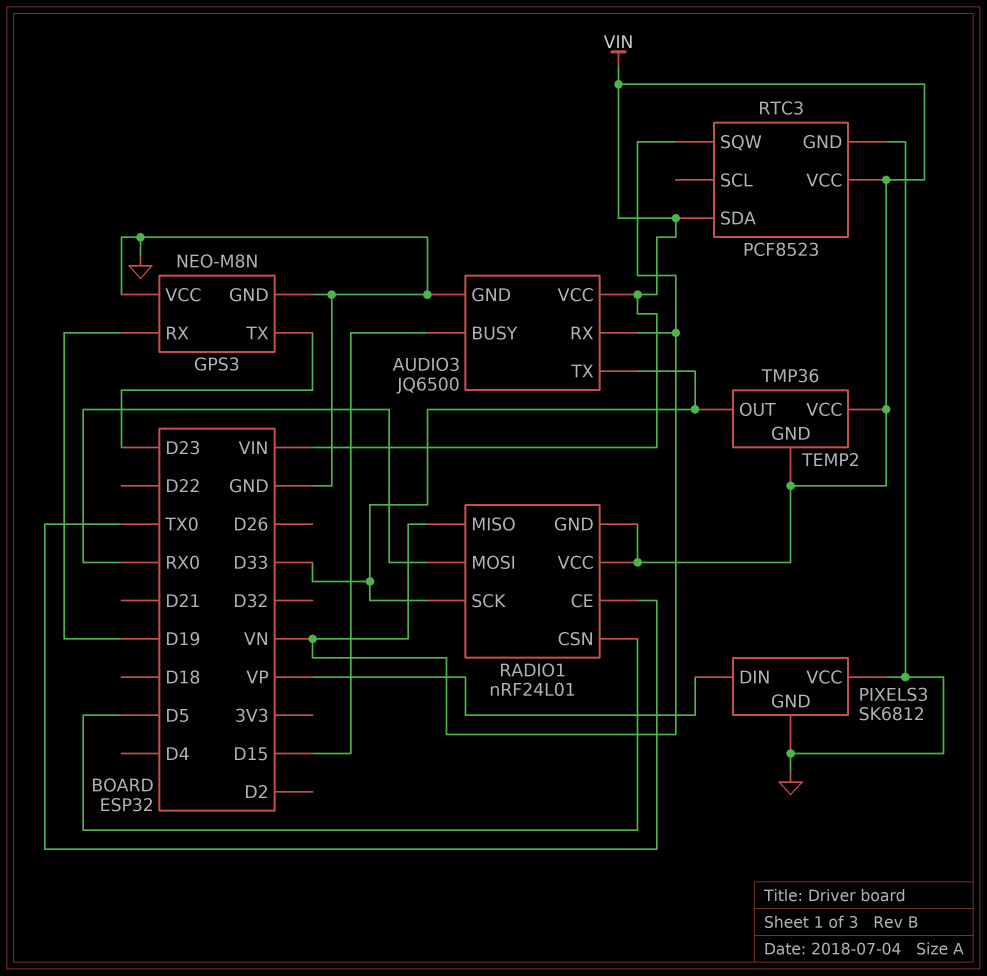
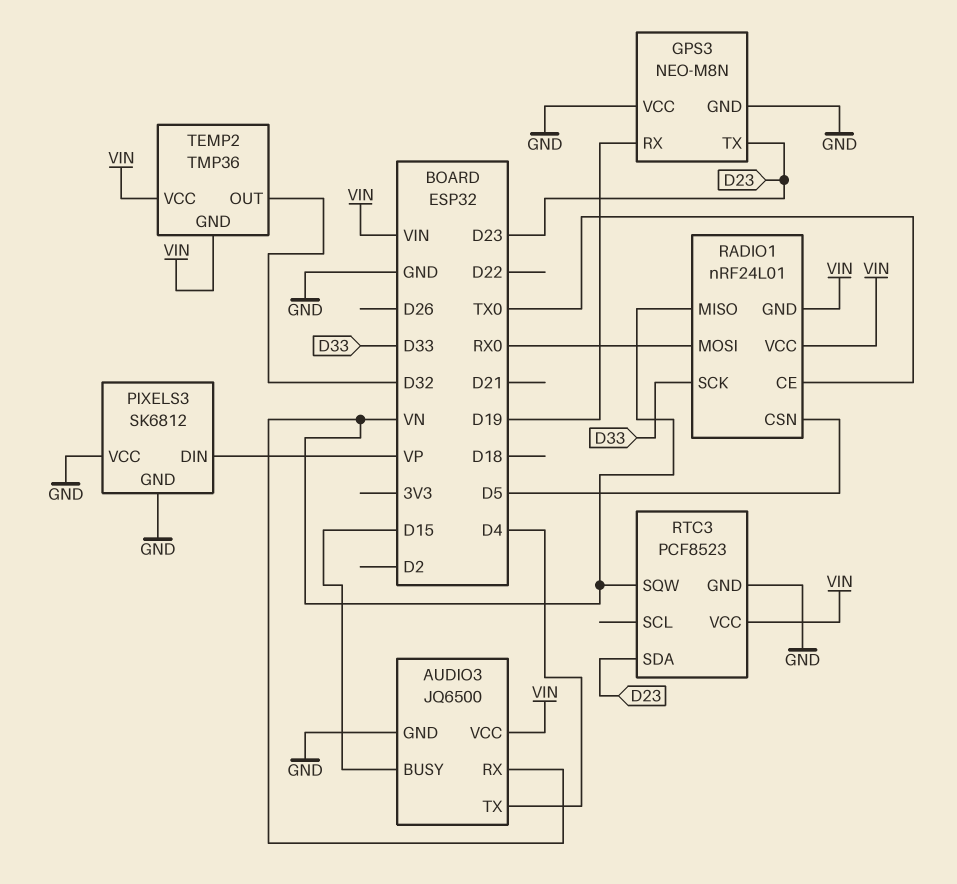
AUDIO3 pin TX: D33 -> D4
RTC3 pin SDA: VIN -> D23
TEMP2 pin OUT: D33 -> D32

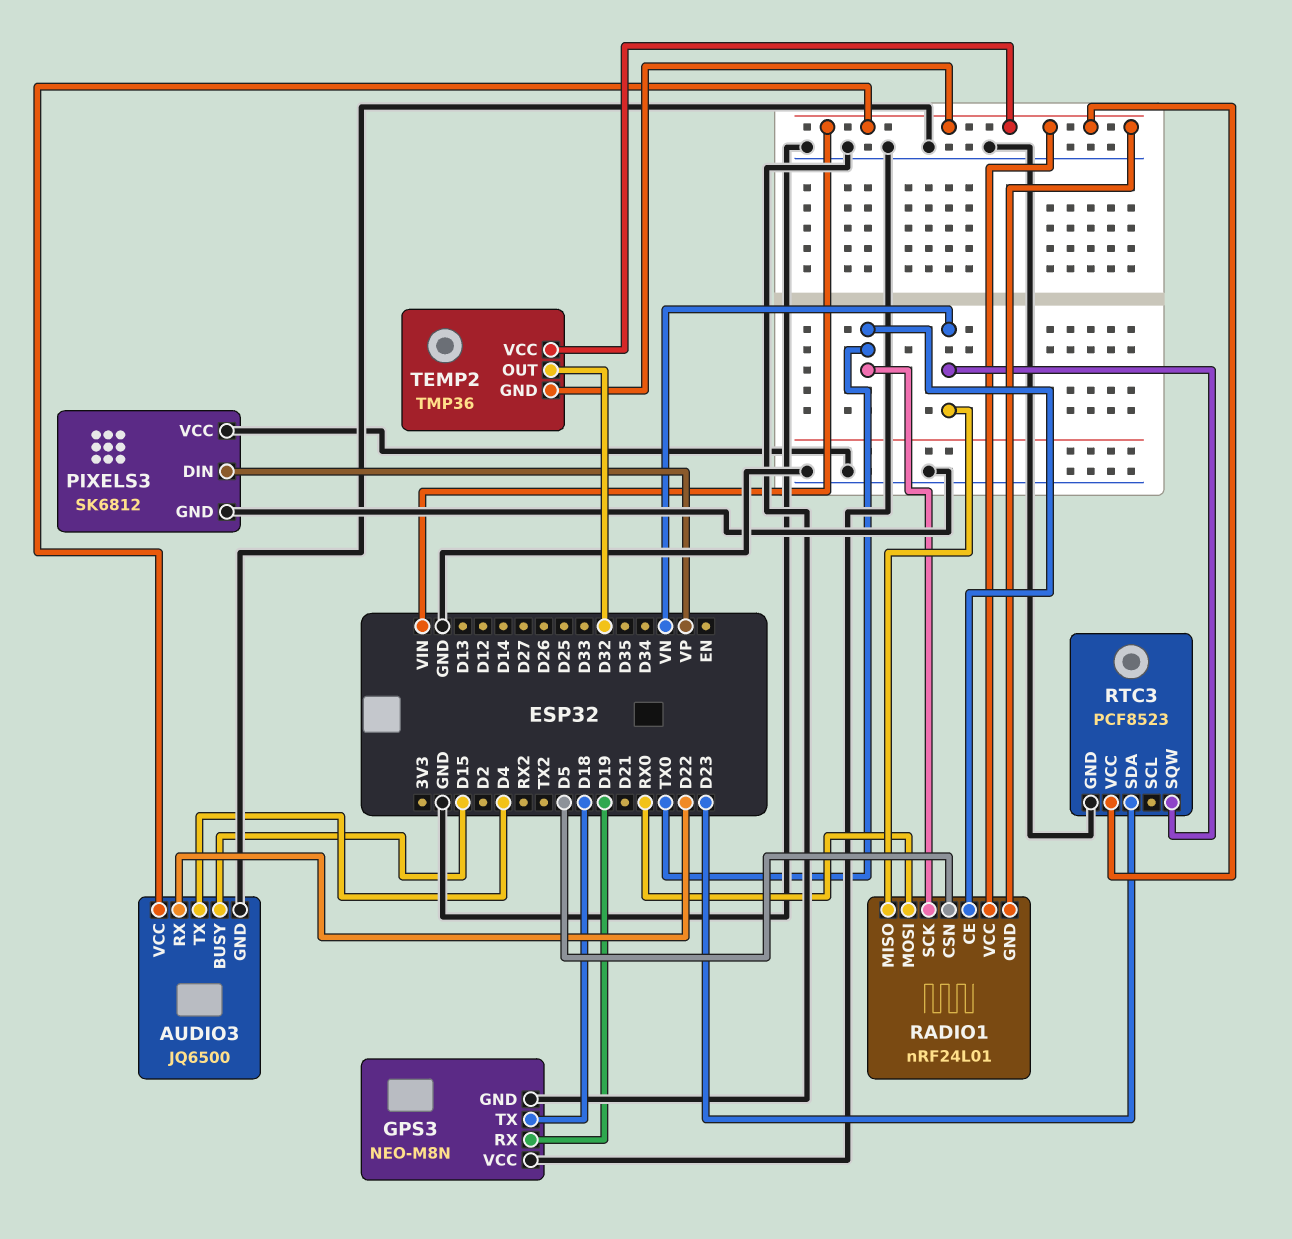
AUDIO3 pin RX: VN -> D22
GPS3 pin TX: D23 -> D18
RADIO1 pin SCK: D33 -> TX0

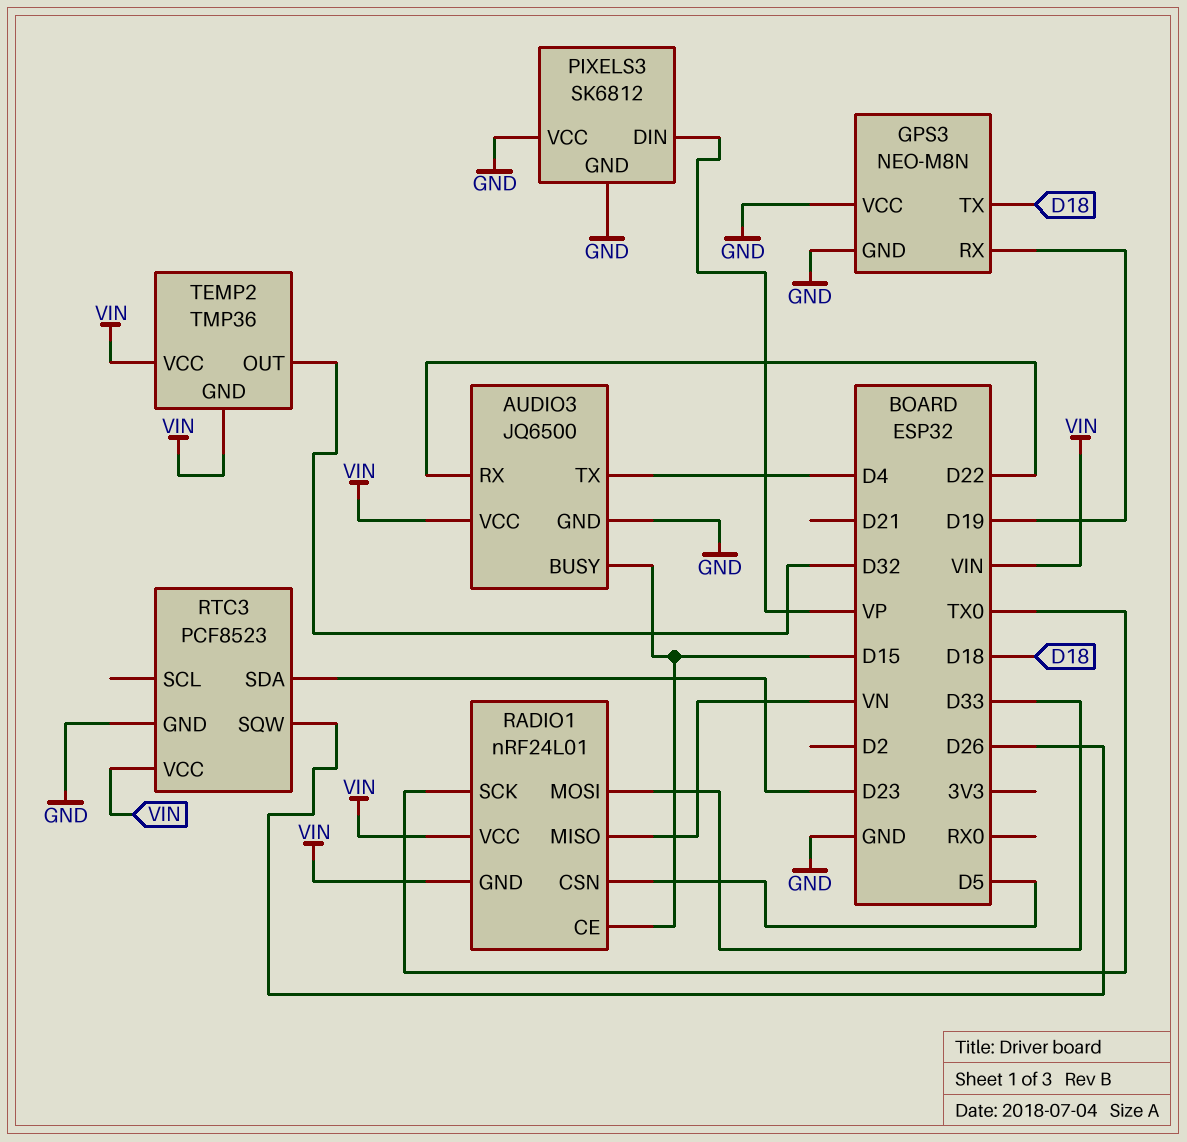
RADIO1 pin CE: TX0 -> D15
RADIO1 pin MOSI: RX0 -> D33
RTC3 pin SQW: VN -> D26

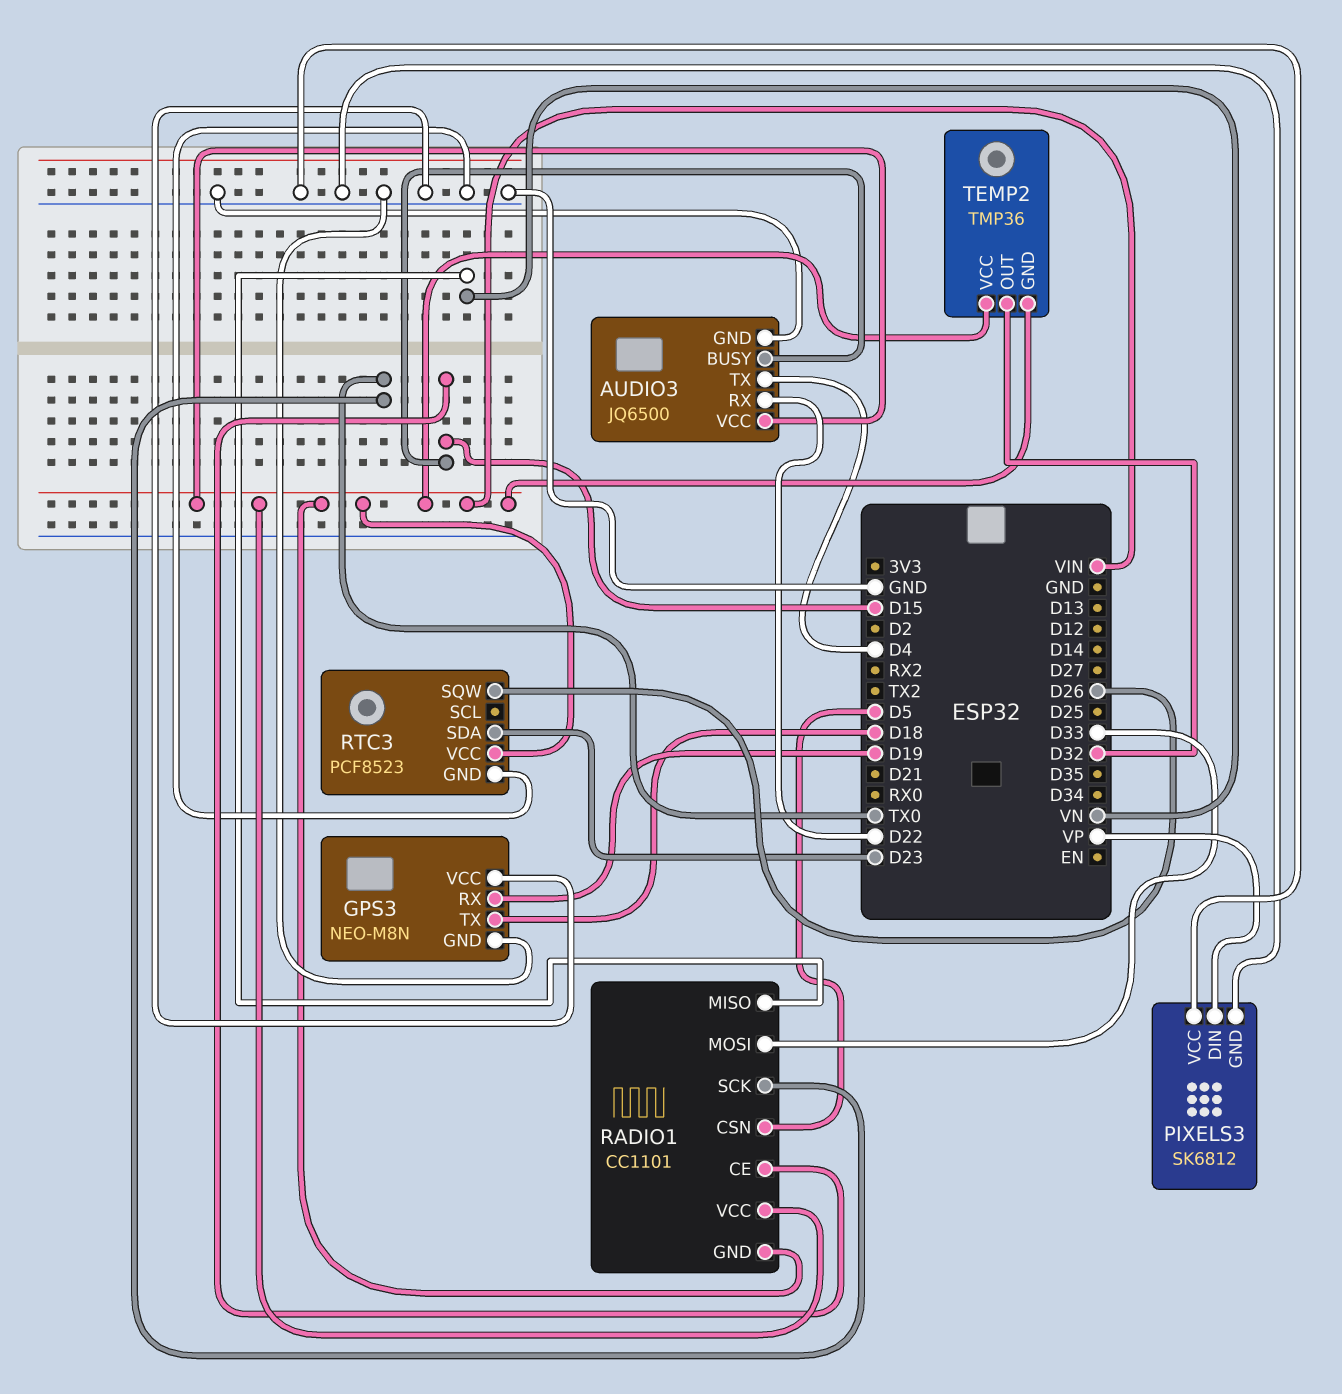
RADIO1: nRF24L01 -> CC1101

